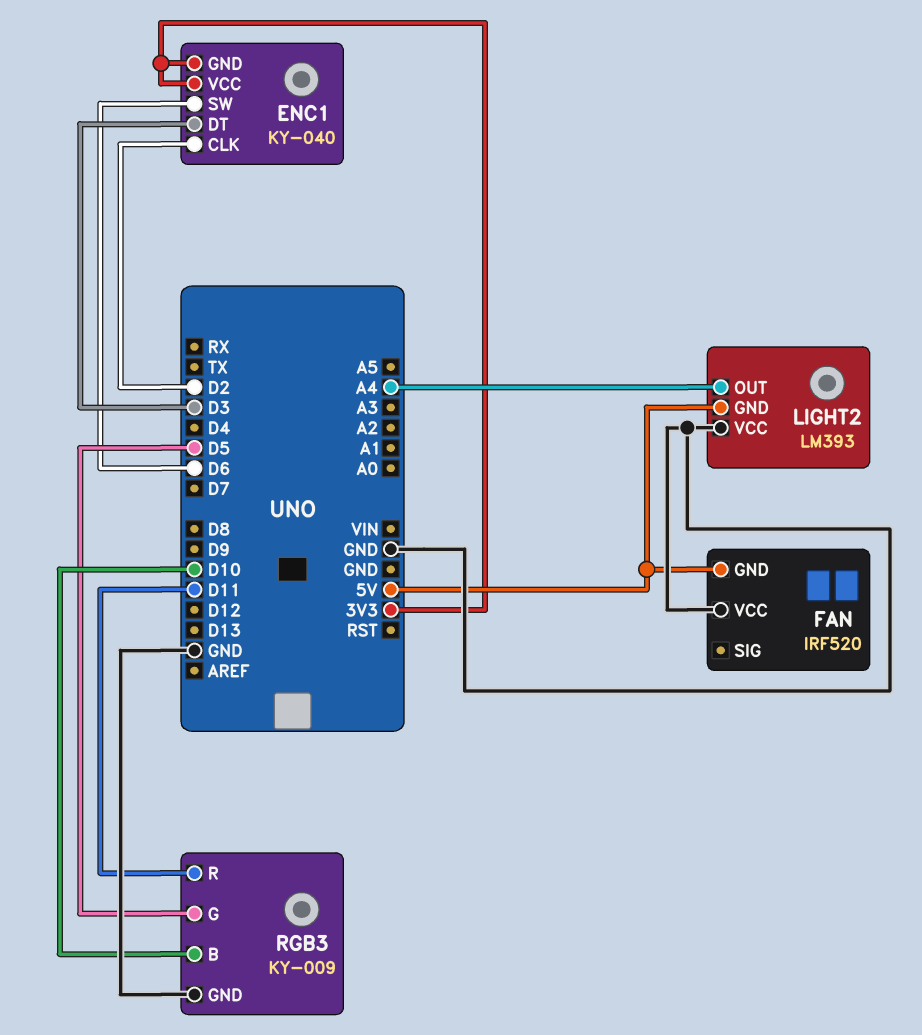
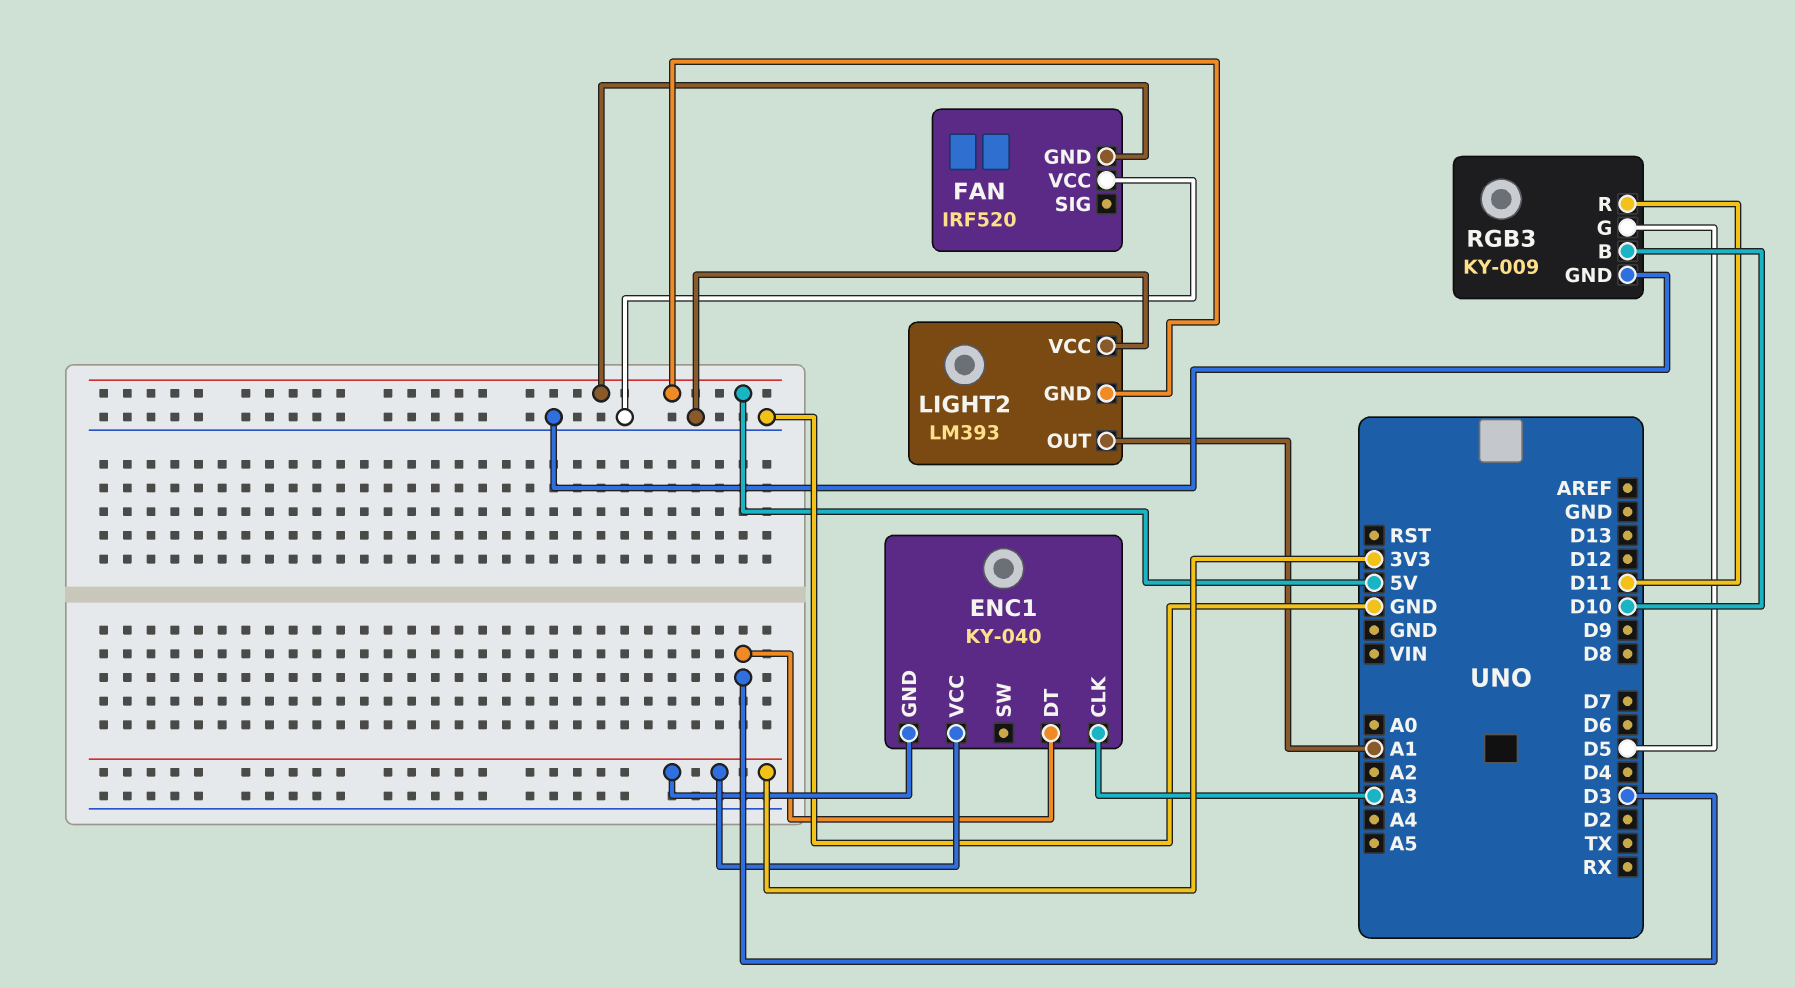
ENC1 pin CLK: D2 -> A3
ENC1 pin SW: D6 -> none
LIGHT2 pin OUT: A4 -> A1

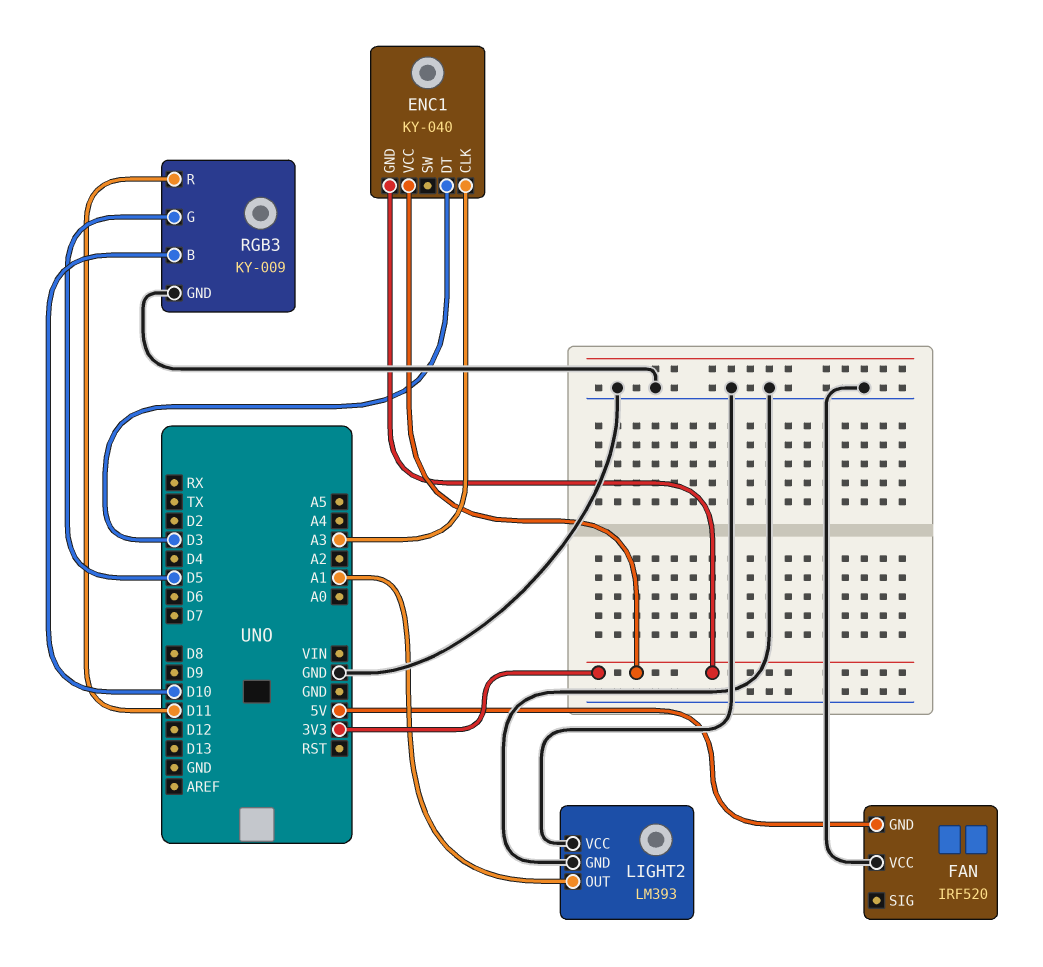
LIGHT2 pin GND: 5V -> GND

